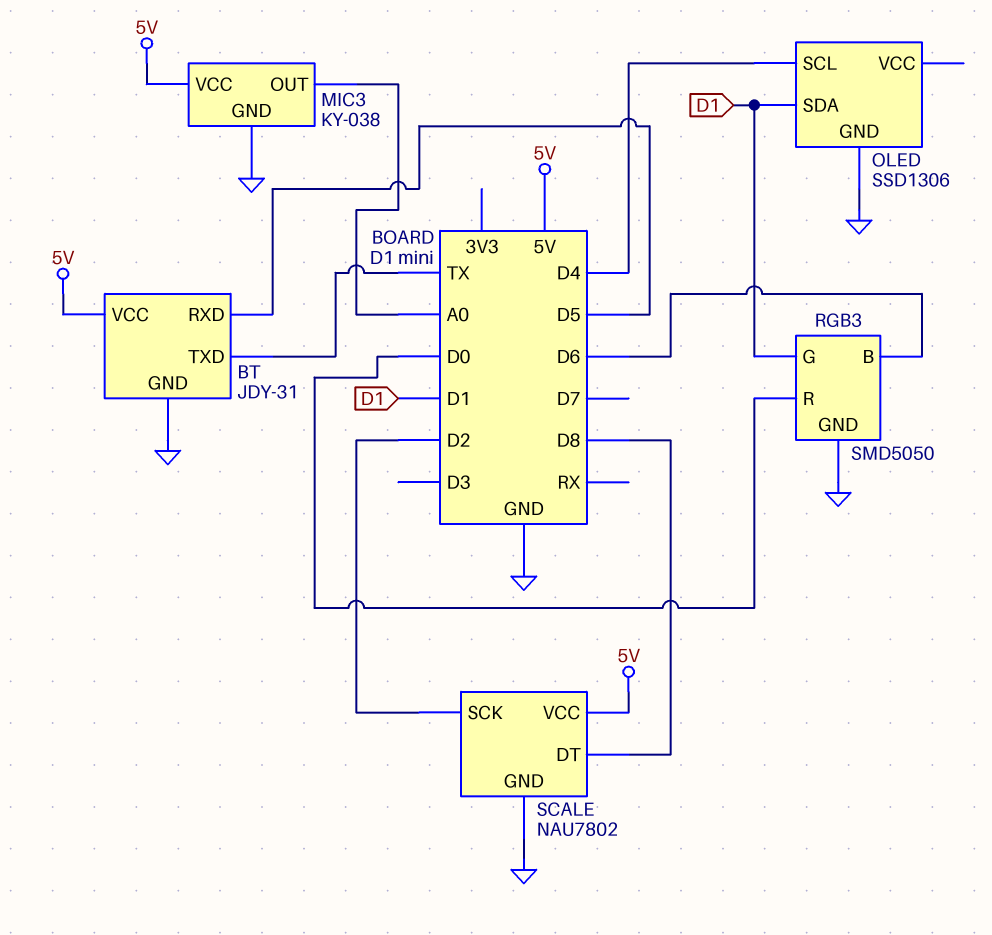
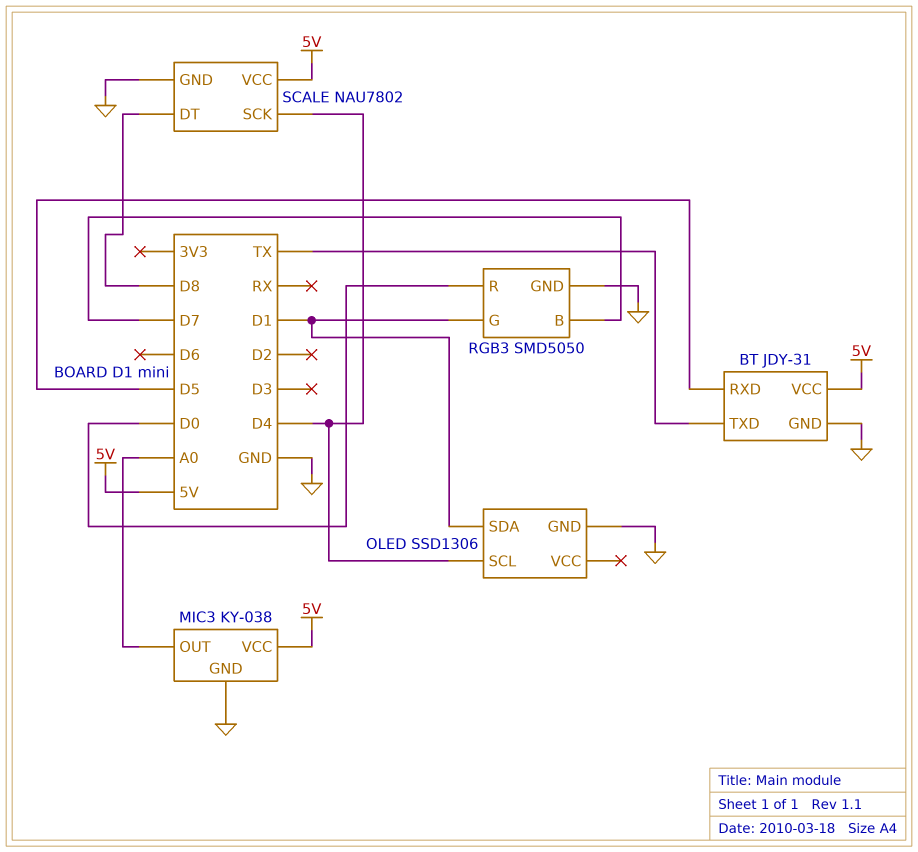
RGB3 pin B: D6 -> D7
SCALE pin SCK: D2 -> D4

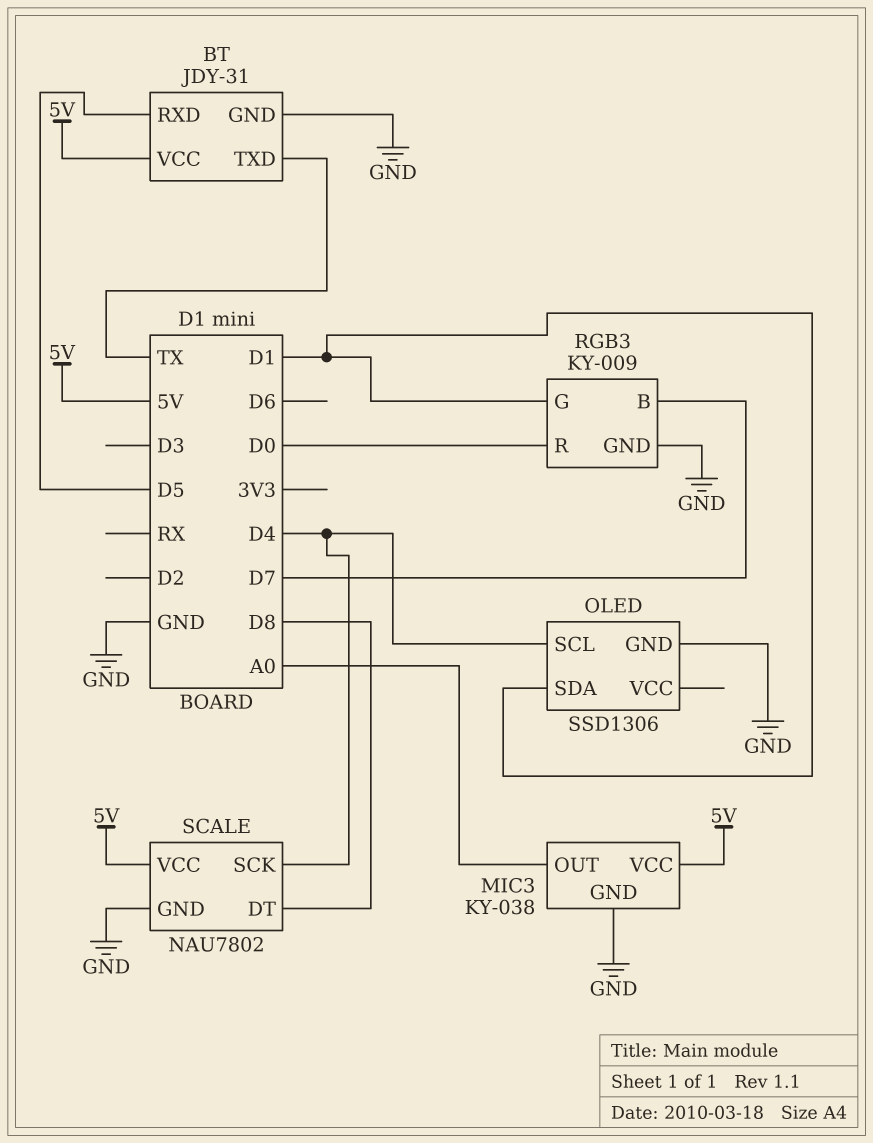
RGB3: SMD5050 -> KY-009

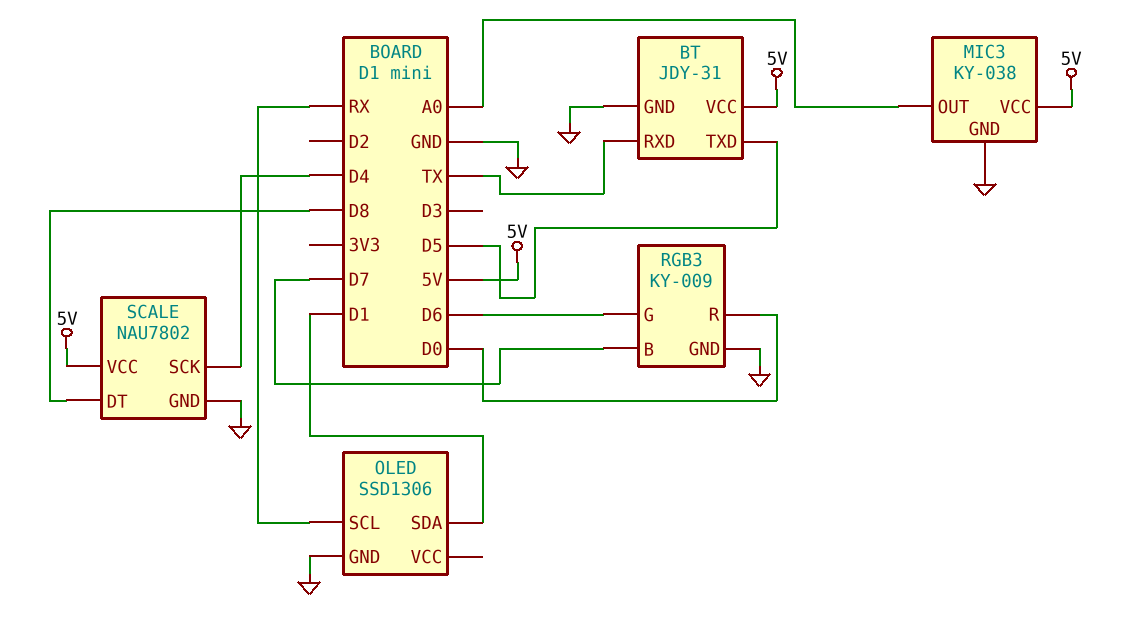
BT pin RXD: D5 -> TX
BT pin TXD: TX -> D5
OLED pin SCL: D4 -> RX
RGB3 pin G: D1 -> D6

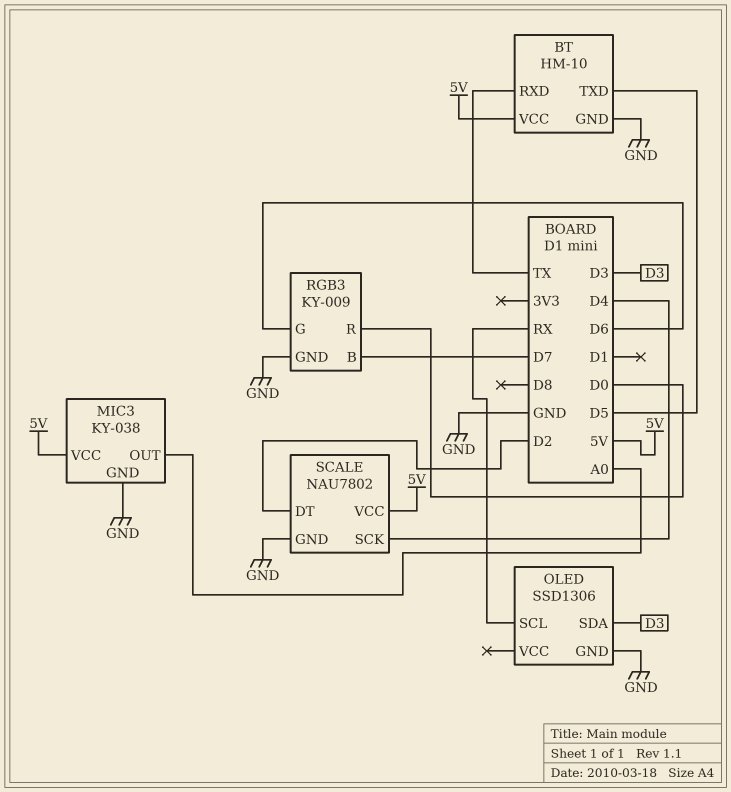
BT: JDY-31 -> HM-10
OLED pin SDA: D1 -> D3
SCALE pin DT: D8 -> D2

